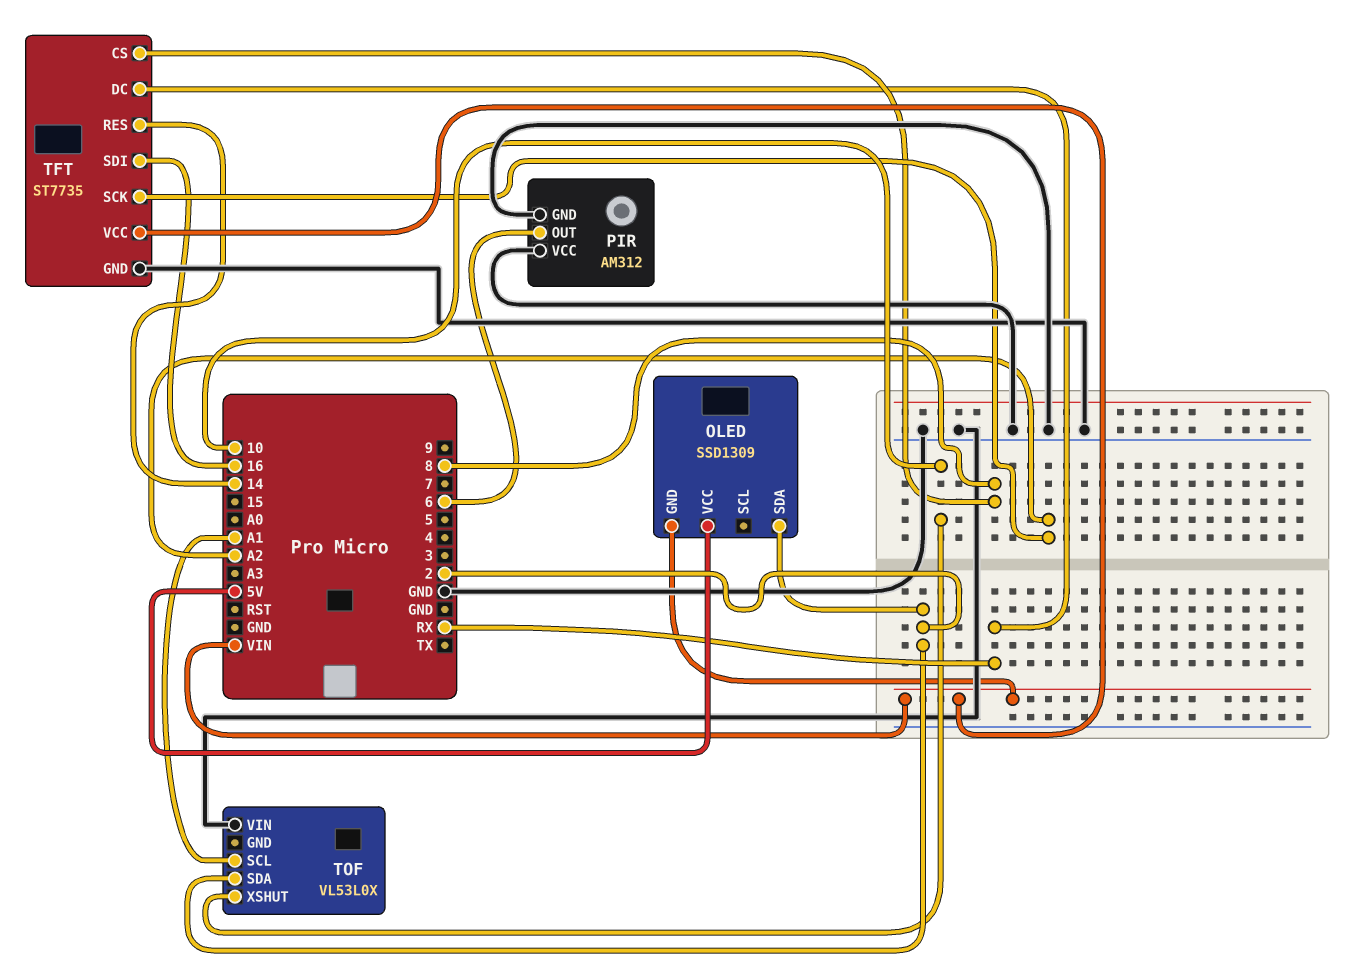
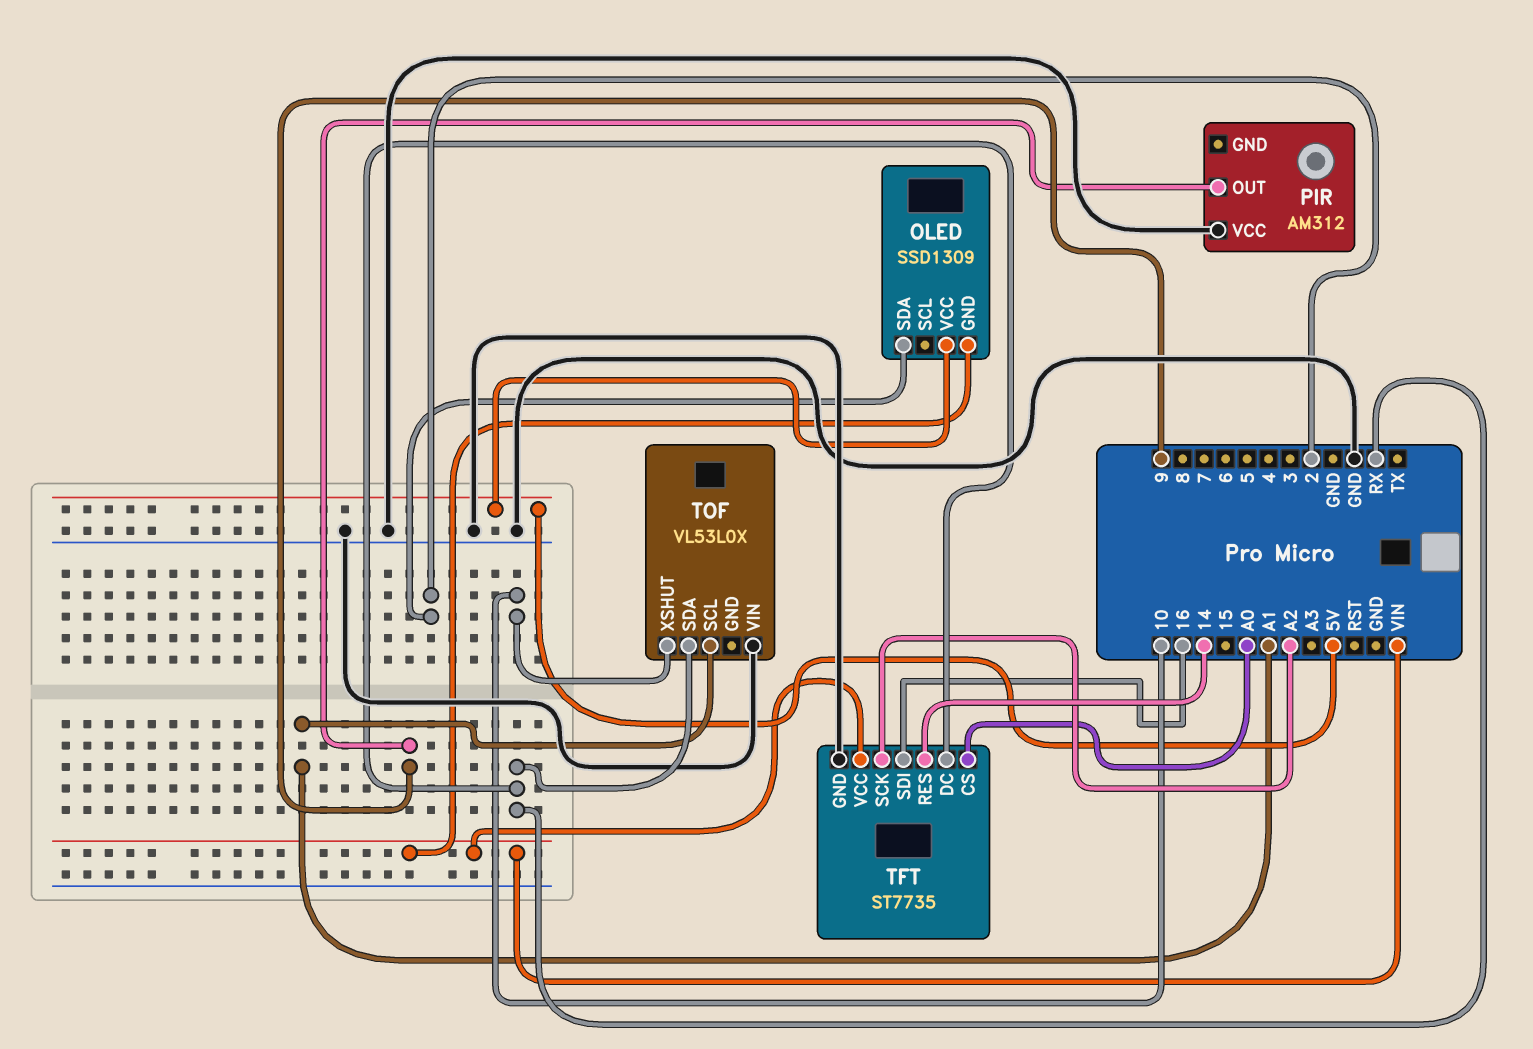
PIR pin GND: GND -> none
PIR pin OUT: 6 -> 9
TFT pin CS: 8 -> A0
TOF pin SDA: 2 -> RX

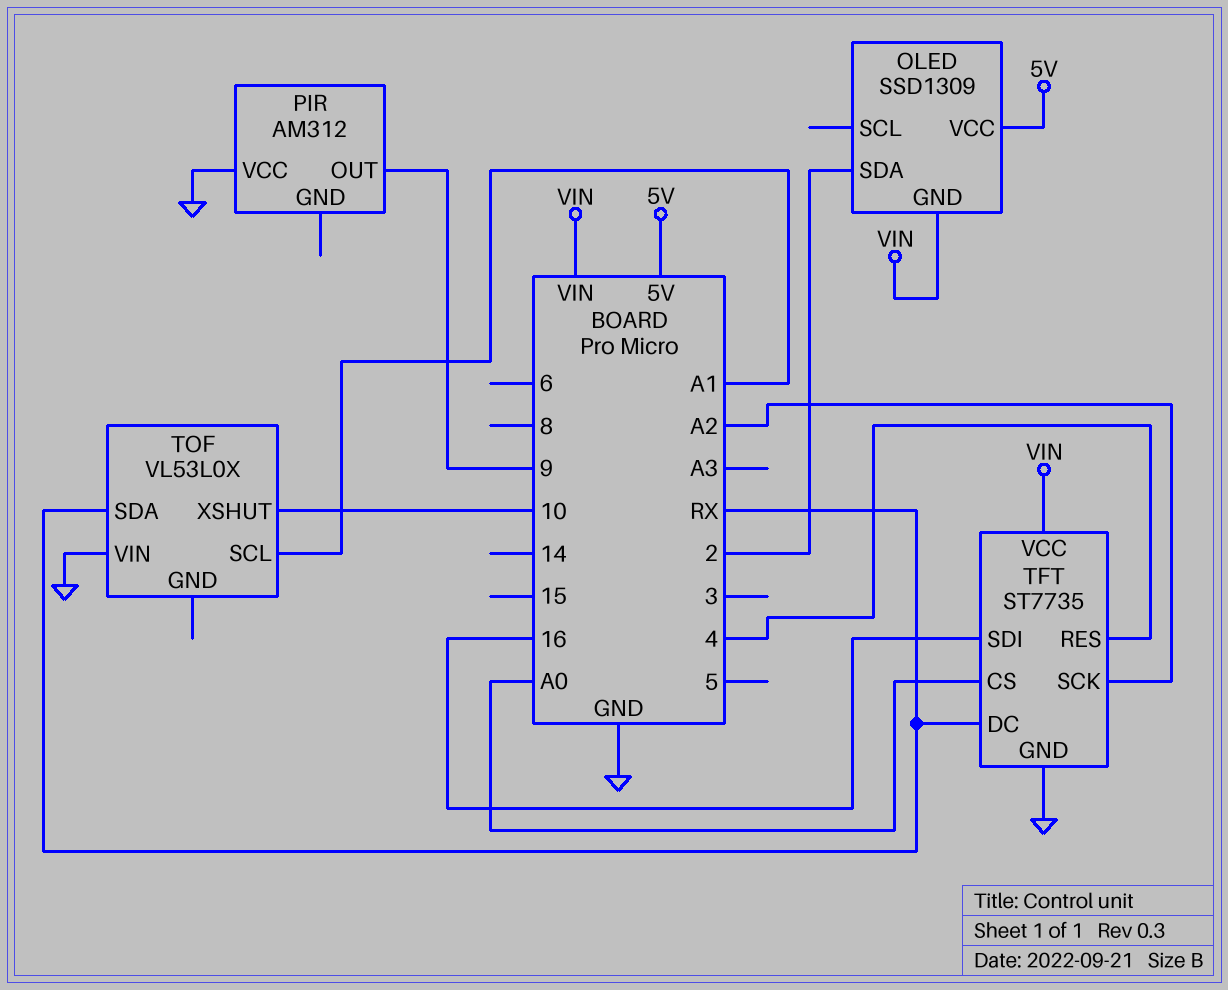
TFT pin RES: 14 -> 4

